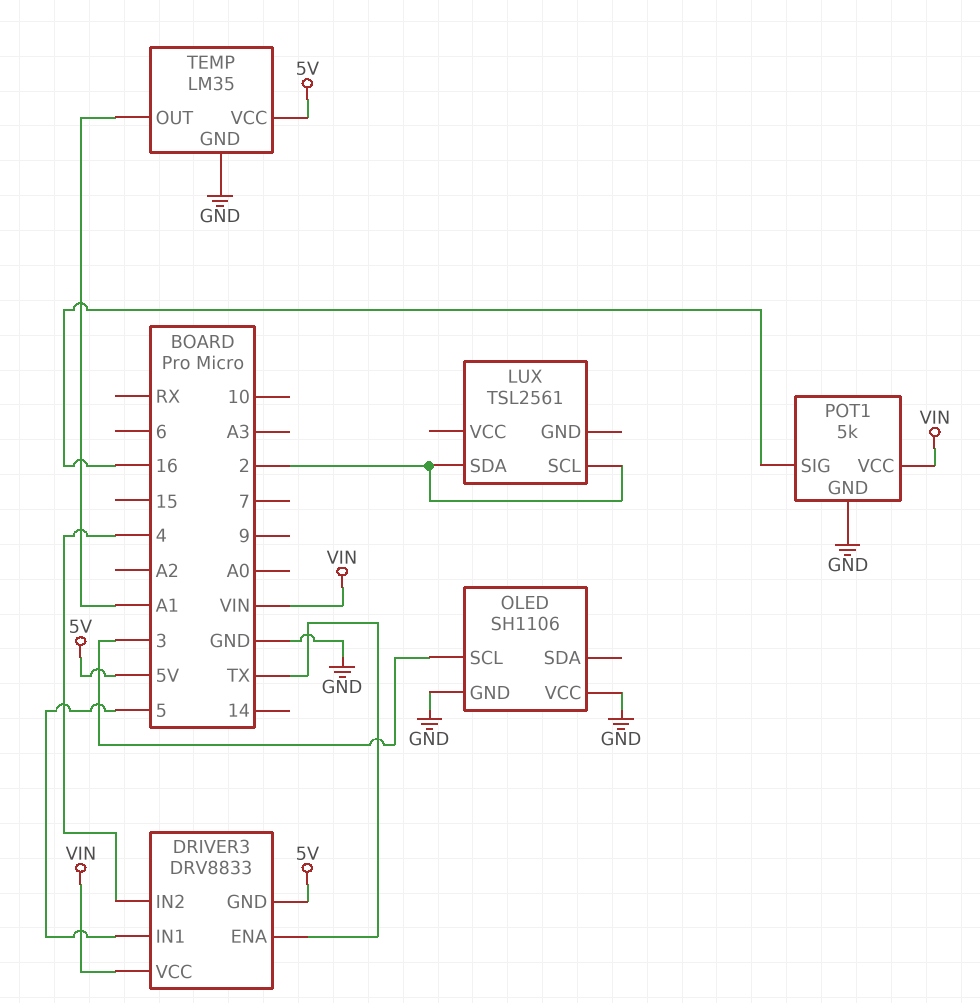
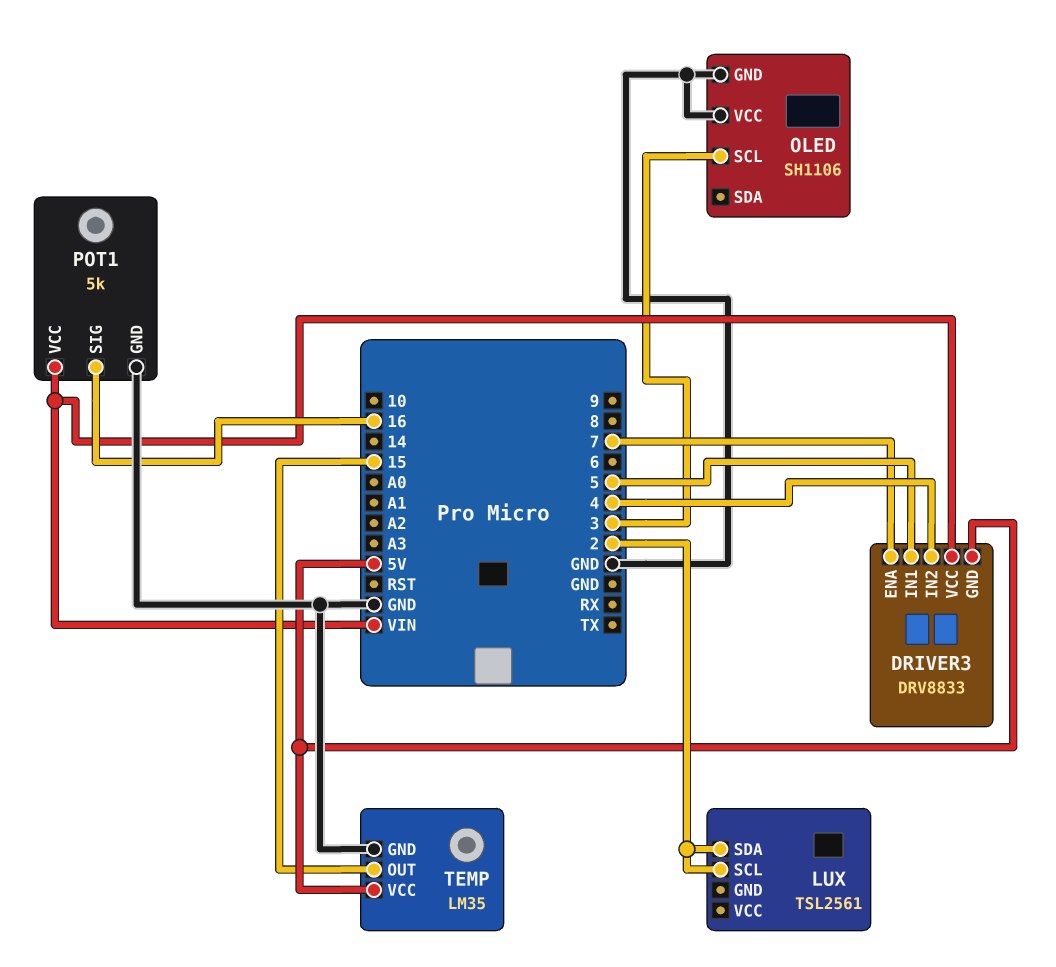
DRIVER3 pin ENA: TX -> 7
TEMP pin OUT: A1 -> 15

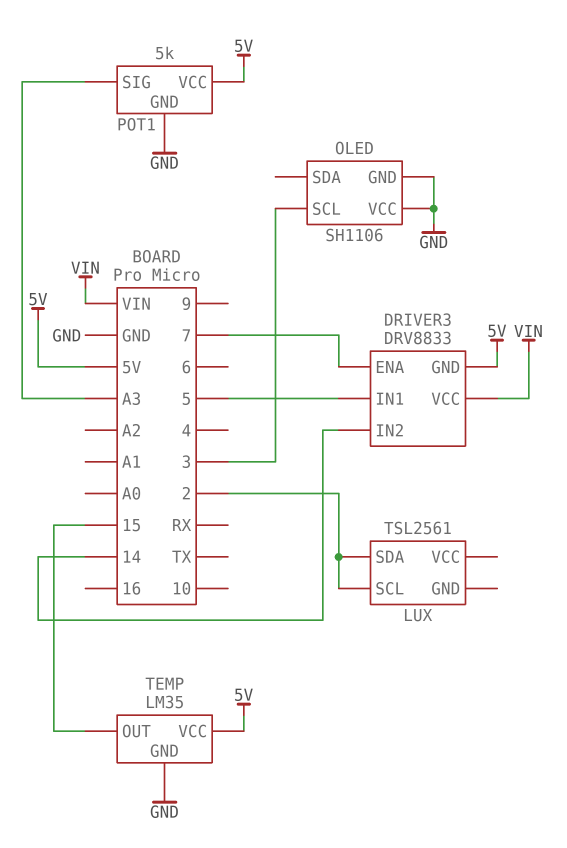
DRIVER3 pin IN2: 4 -> 14
POT1 pin SIG: 16 -> A3
POT1 pin VCC: VIN -> 5V

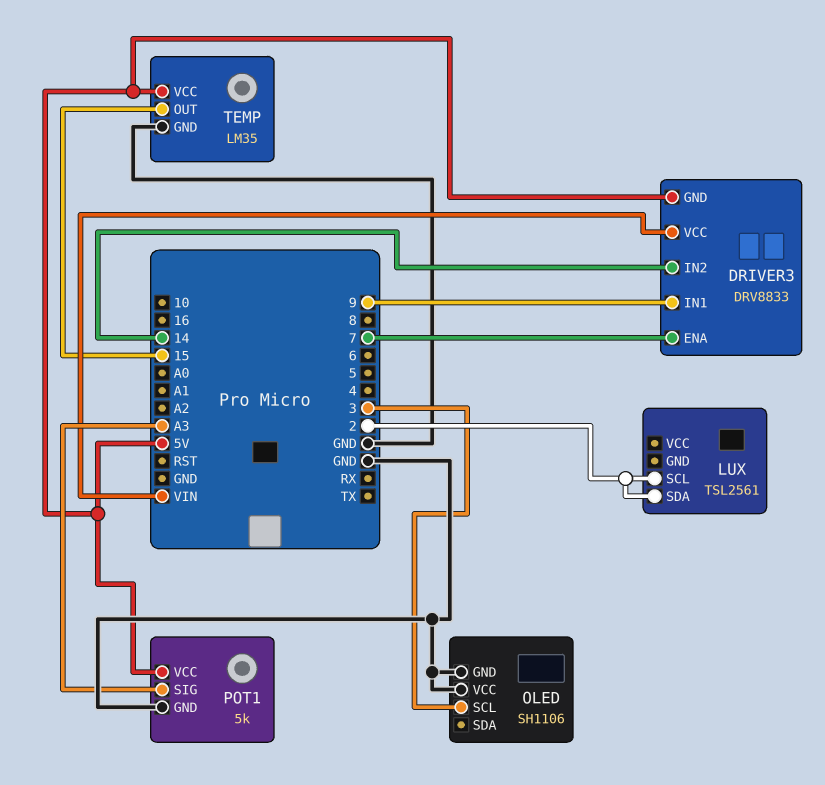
DRIVER3 pin IN1: 5 -> 9

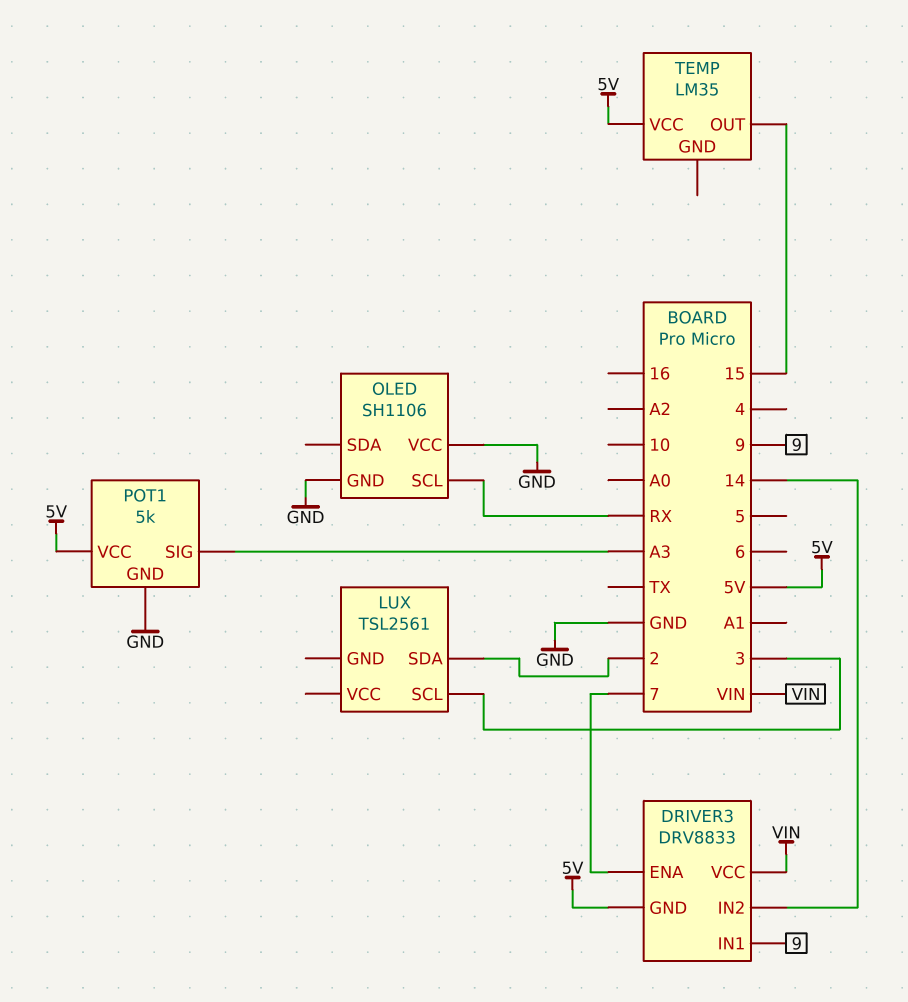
LUX pin SCL: 2 -> 3
OLED pin SCL: 3 -> RX
TEMP pin GND: GND -> none

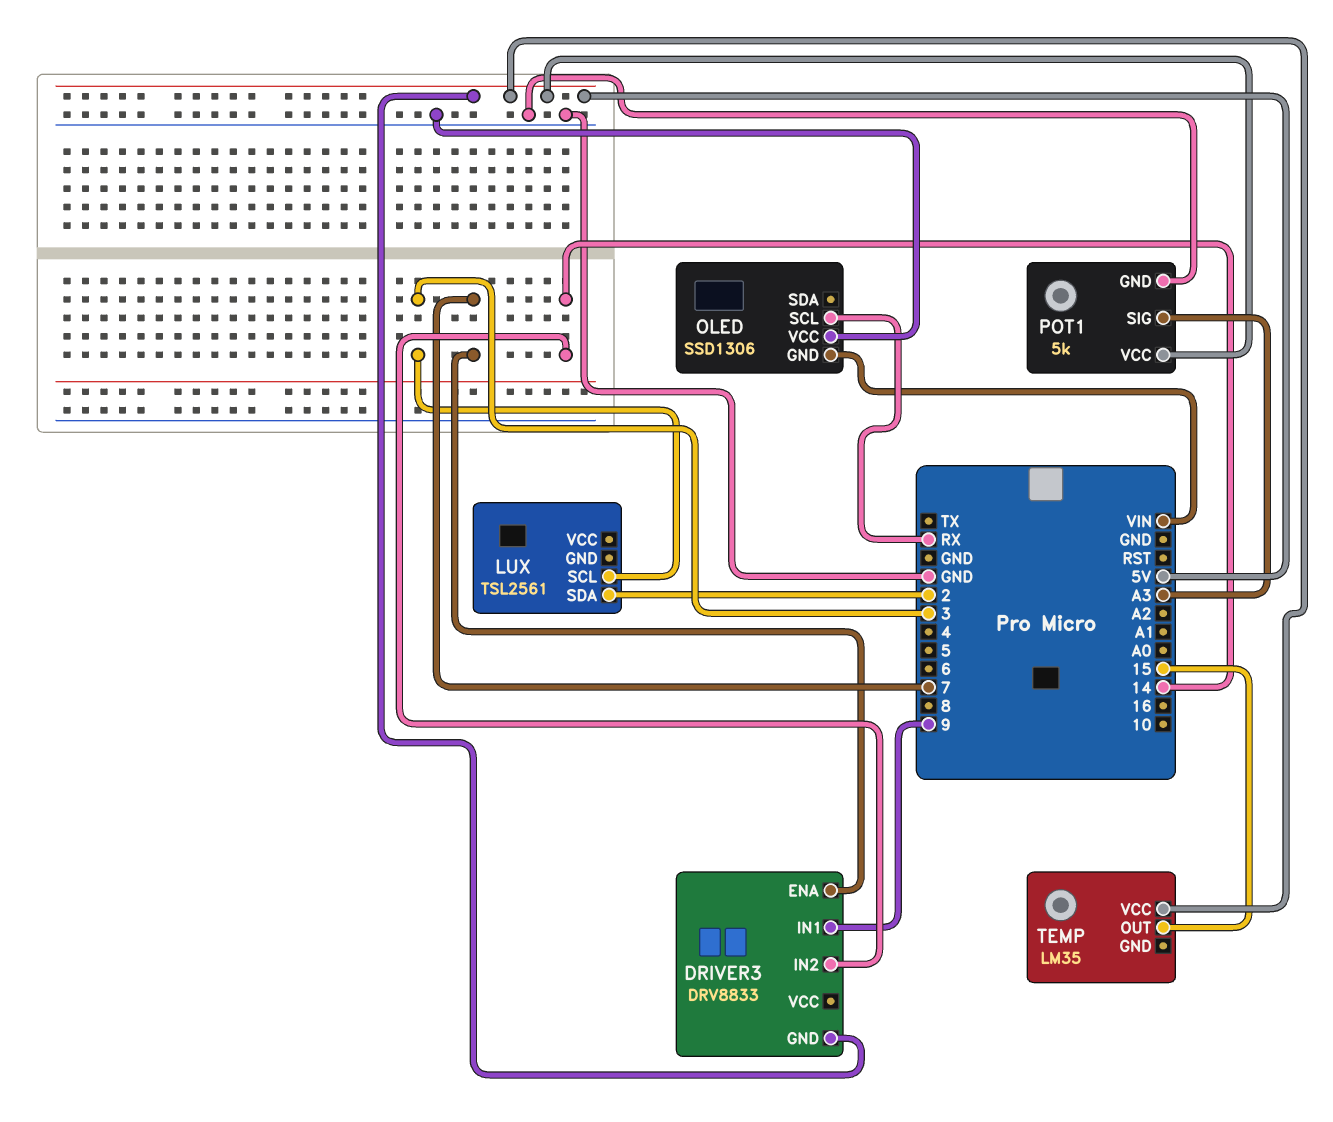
DRIVER3 pin VCC: VIN -> none
OLED: SH1106 -> SSD1306
OLED pin GND: GND -> VIN

